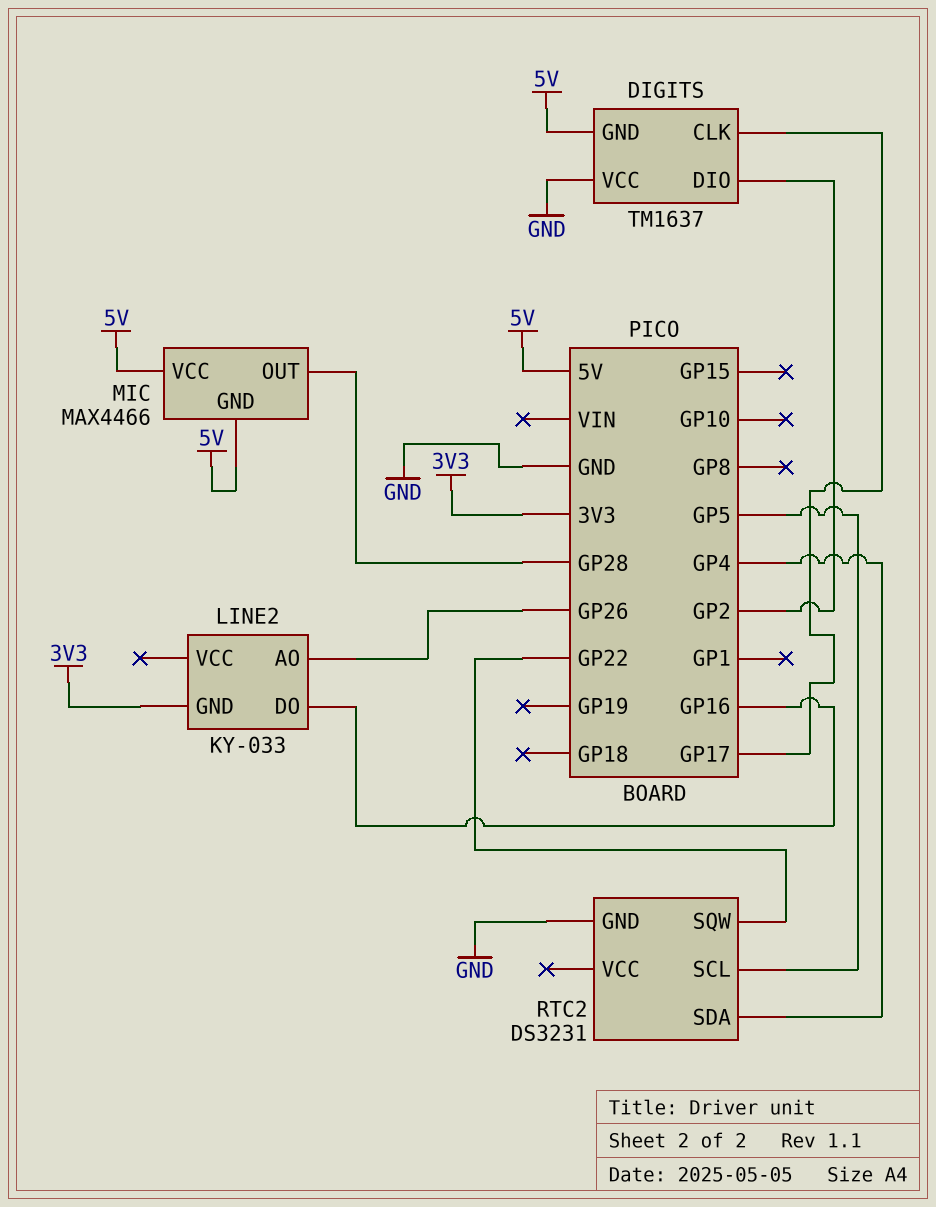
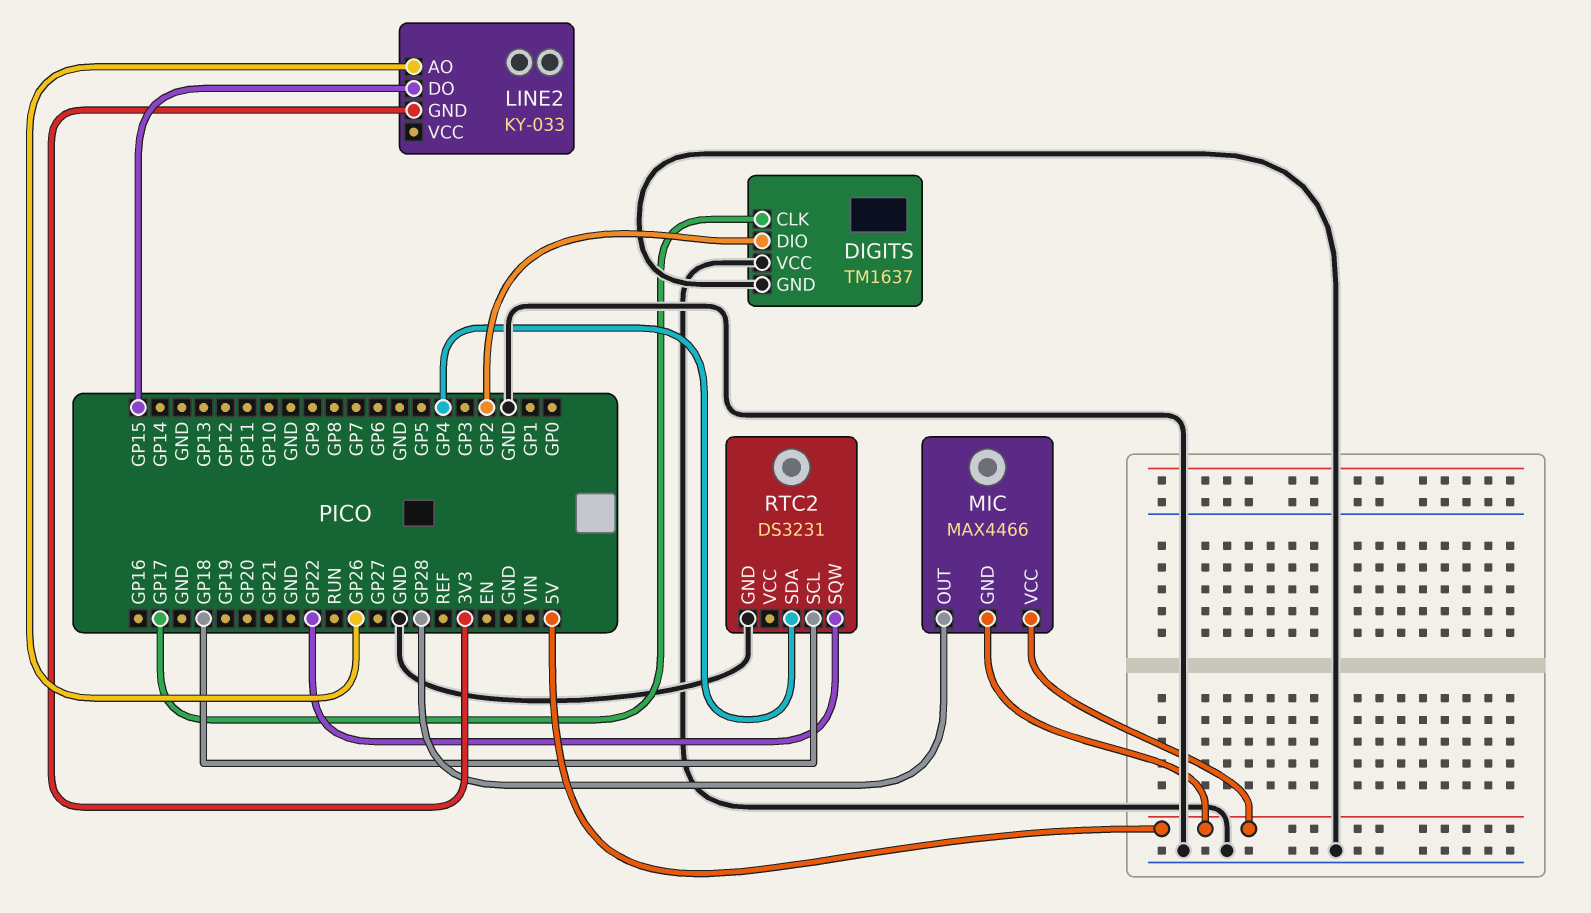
DIGITS pin GND: 5V -> GND
LINE2 pin DO: GP16 -> GP15
RTC2 pin SCL: GP5 -> GP18

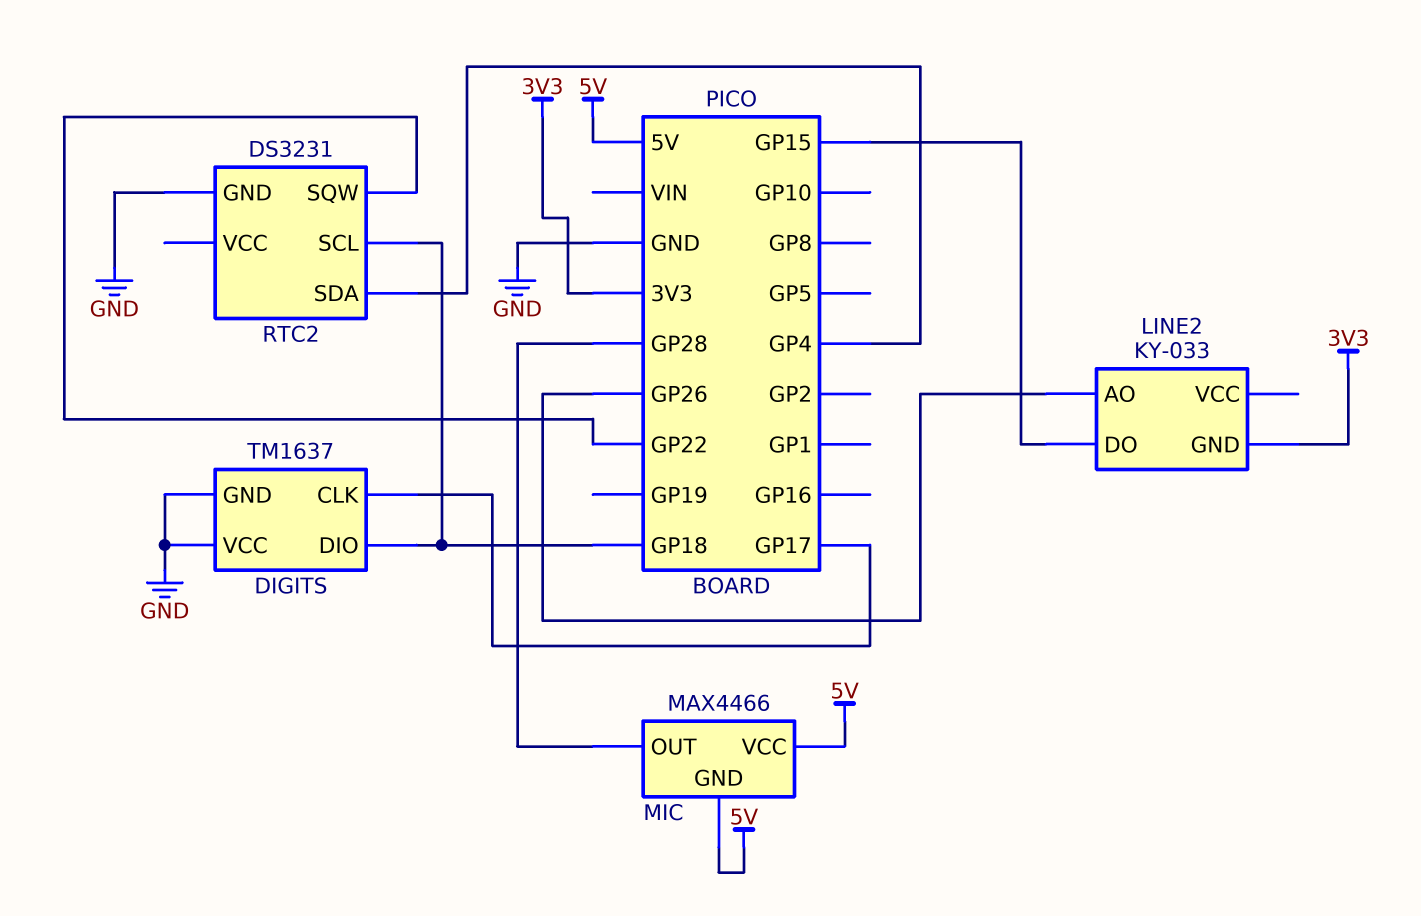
DIGITS pin DIO: GP2 -> GP18

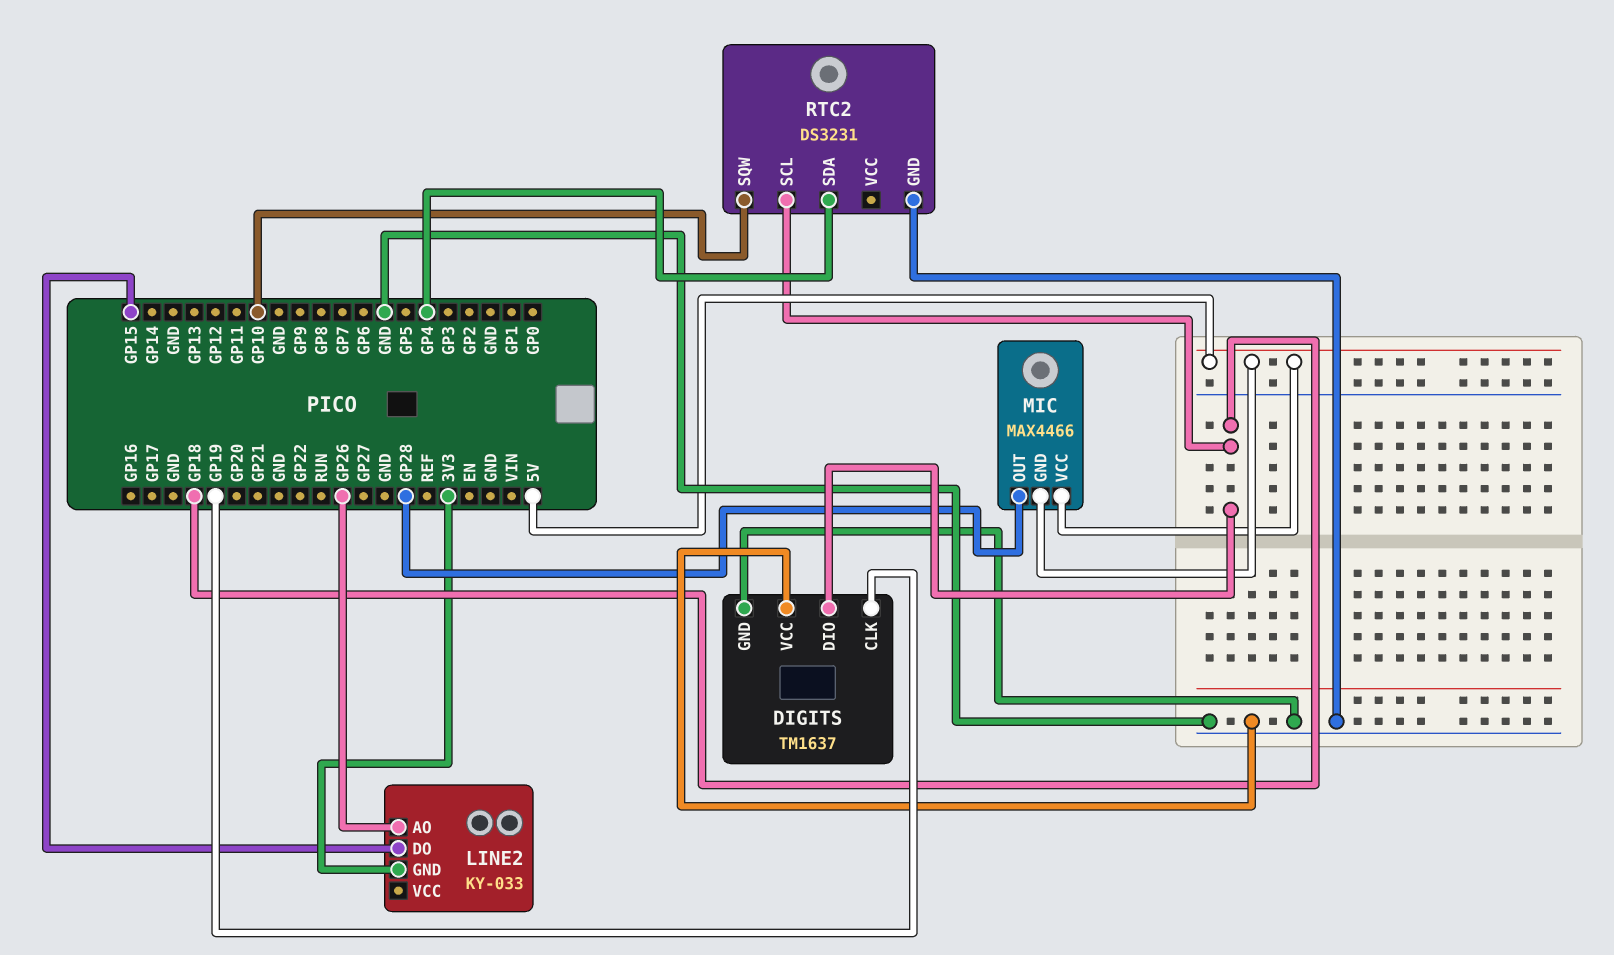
DIGITS pin CLK: GP17 -> GP19
RTC2 pin SQW: GP22 -> GP10

